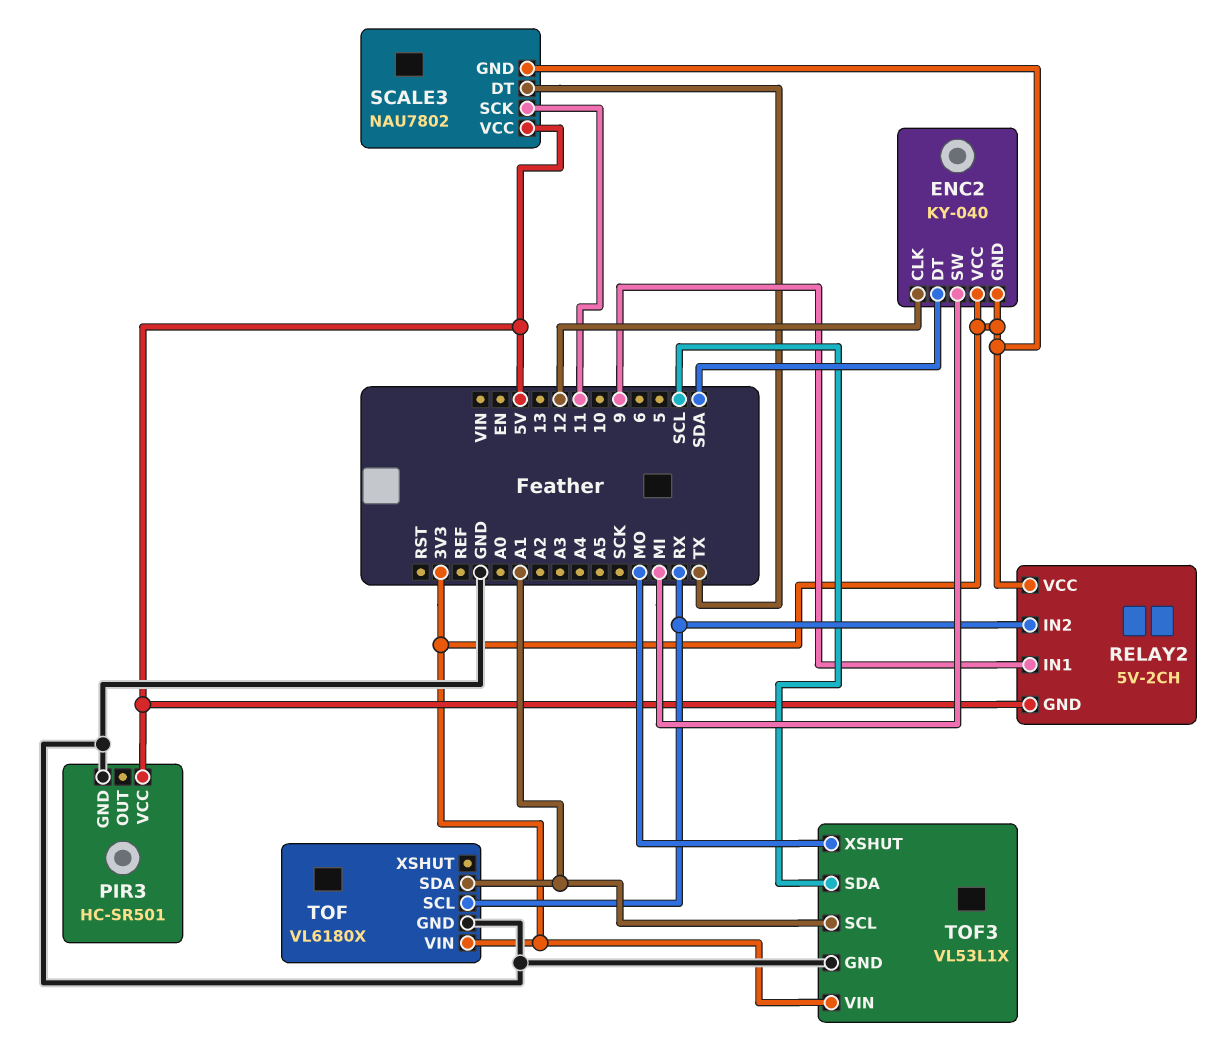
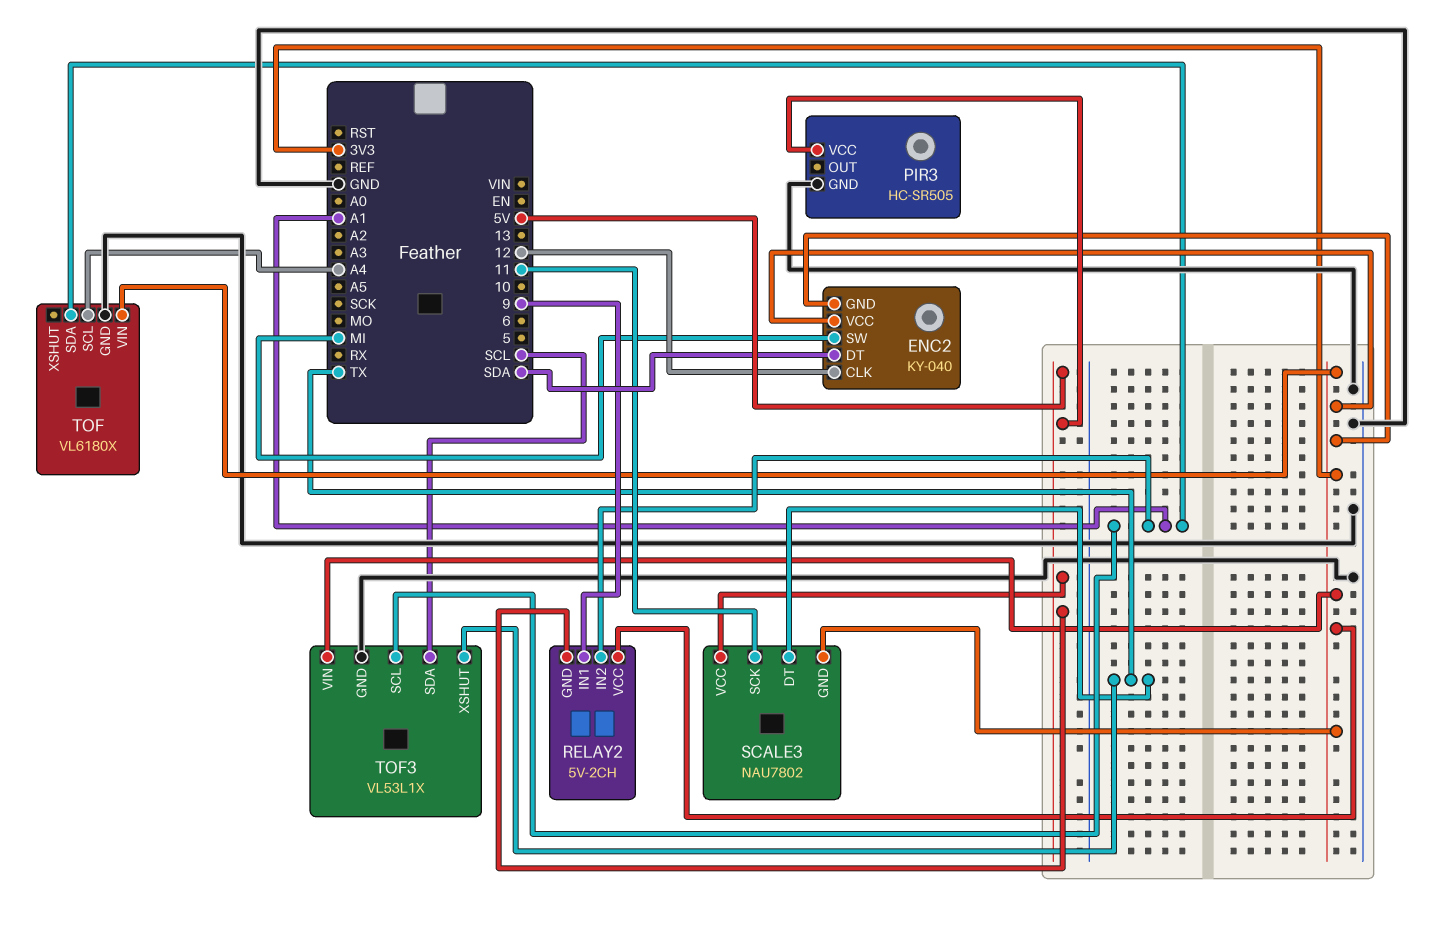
PIR3: HC-SR501 -> HC-SR505
RELAY2 pin IN2: RX -> A1
TOF pin SCL: RX -> A4
TOF3 pin XSHUT: MO -> TX

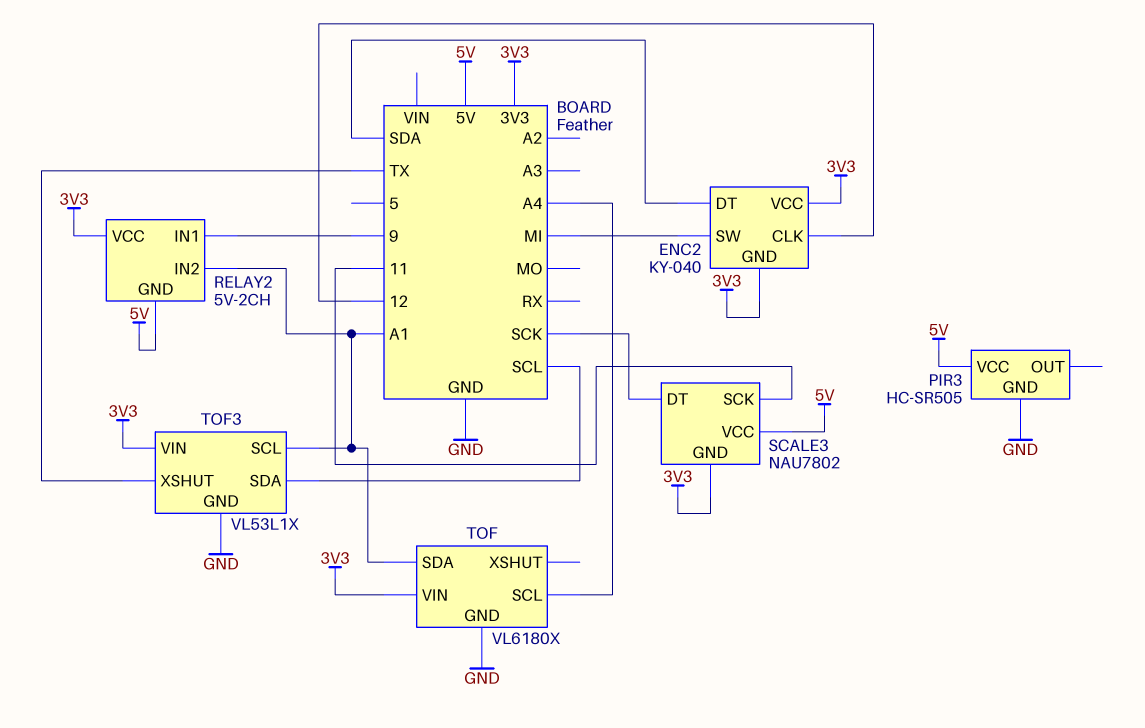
SCALE3 pin DT: TX -> SCK

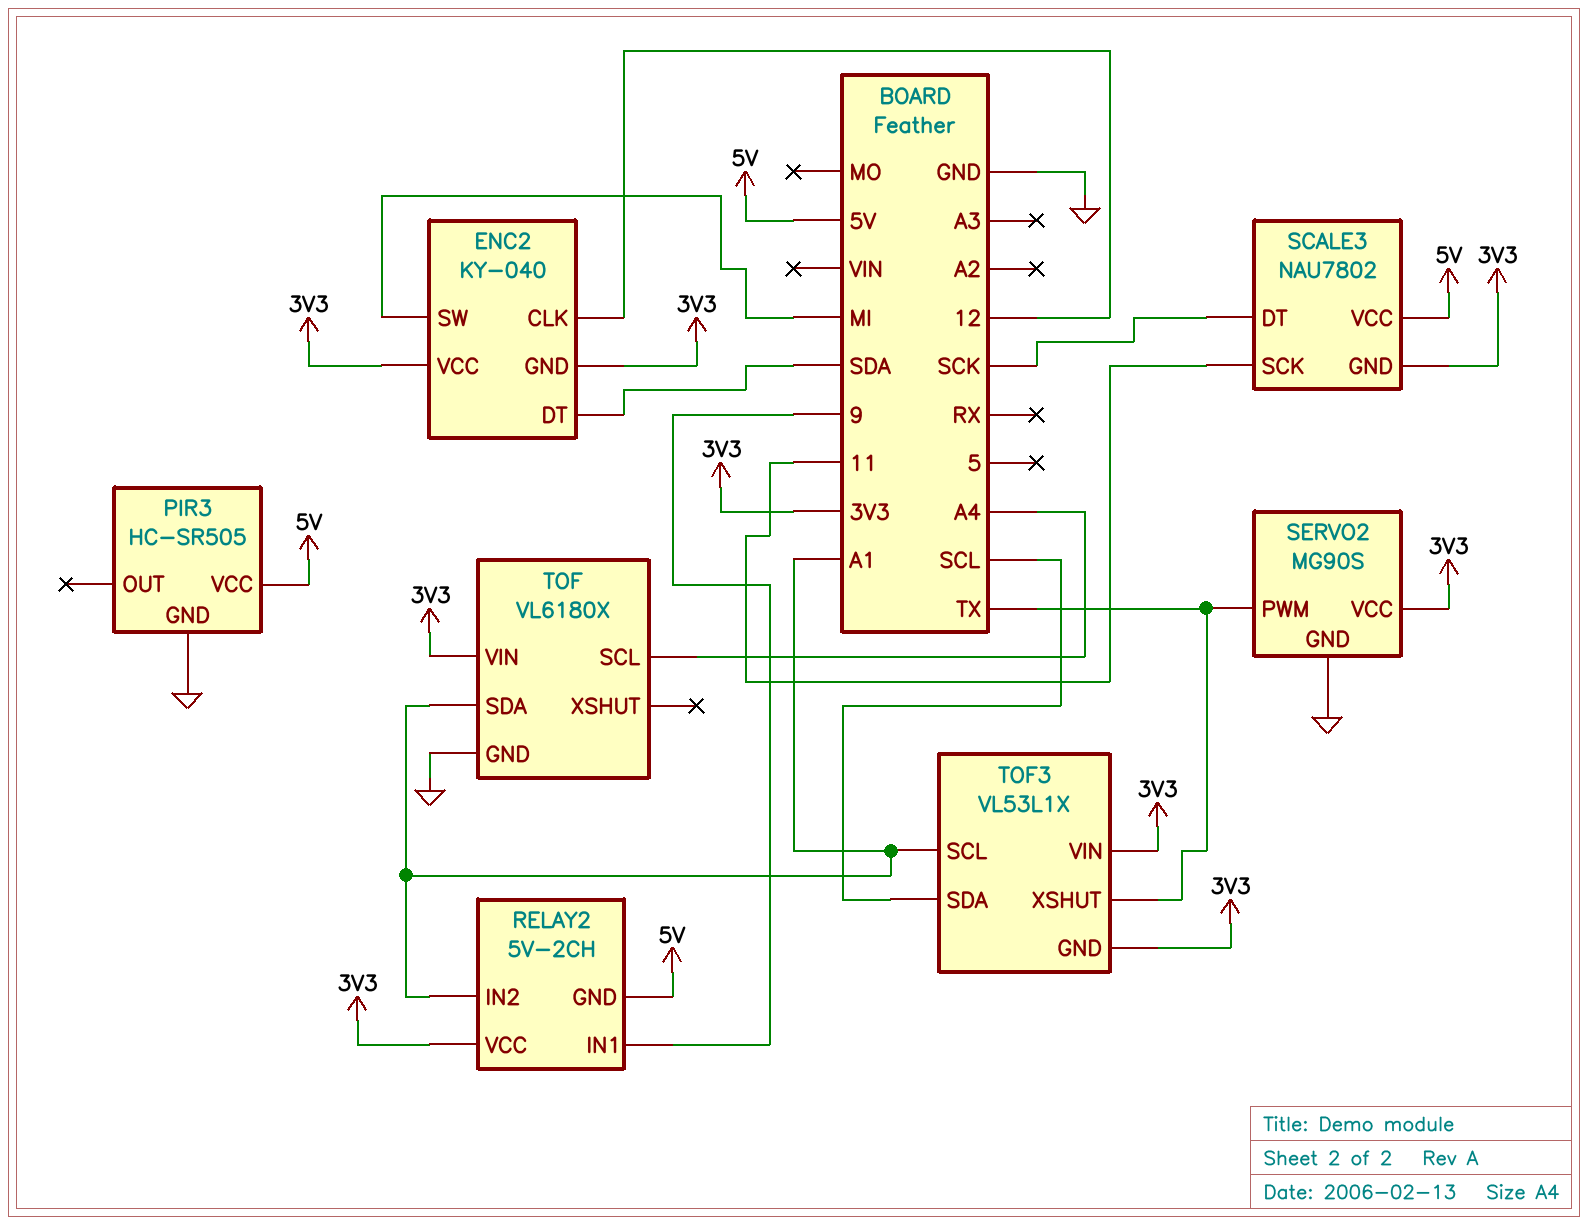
SERVO2: none -> MG90S
SERVO2 pin GND: none -> GND
SERVO2 pin PWM: none -> TX
SERVO2 pin VCC: none -> 3V3
TOF3 pin GND: GND -> 3V3

